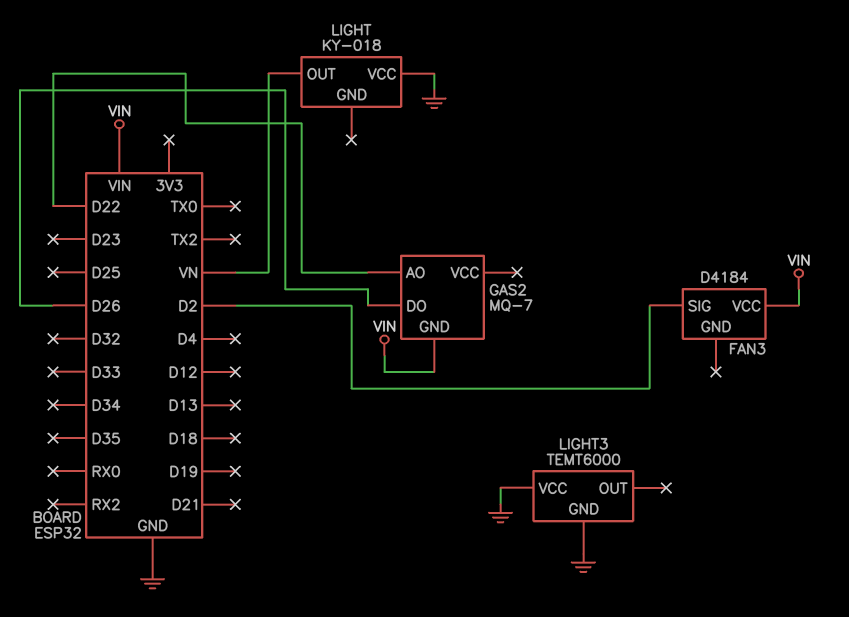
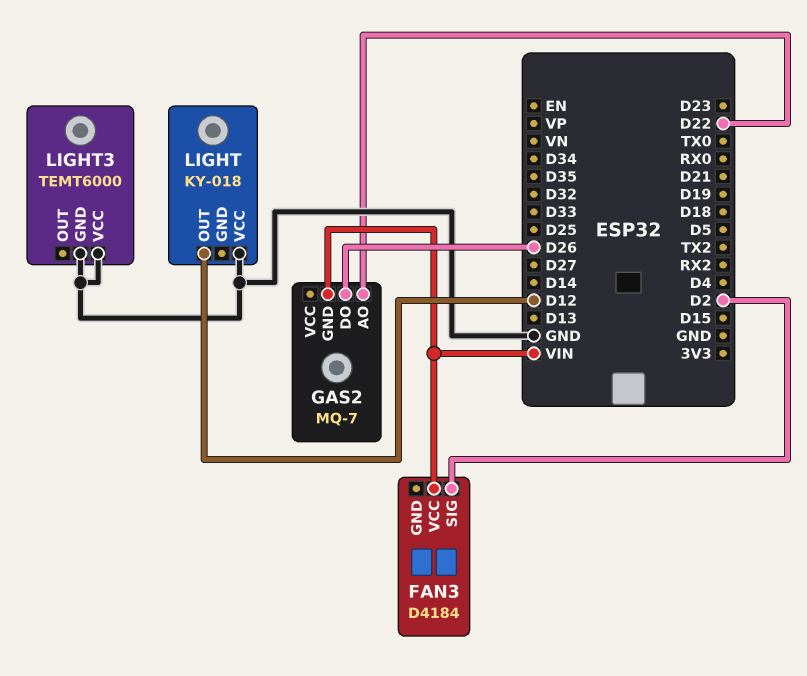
LIGHT pin OUT: VN -> D12

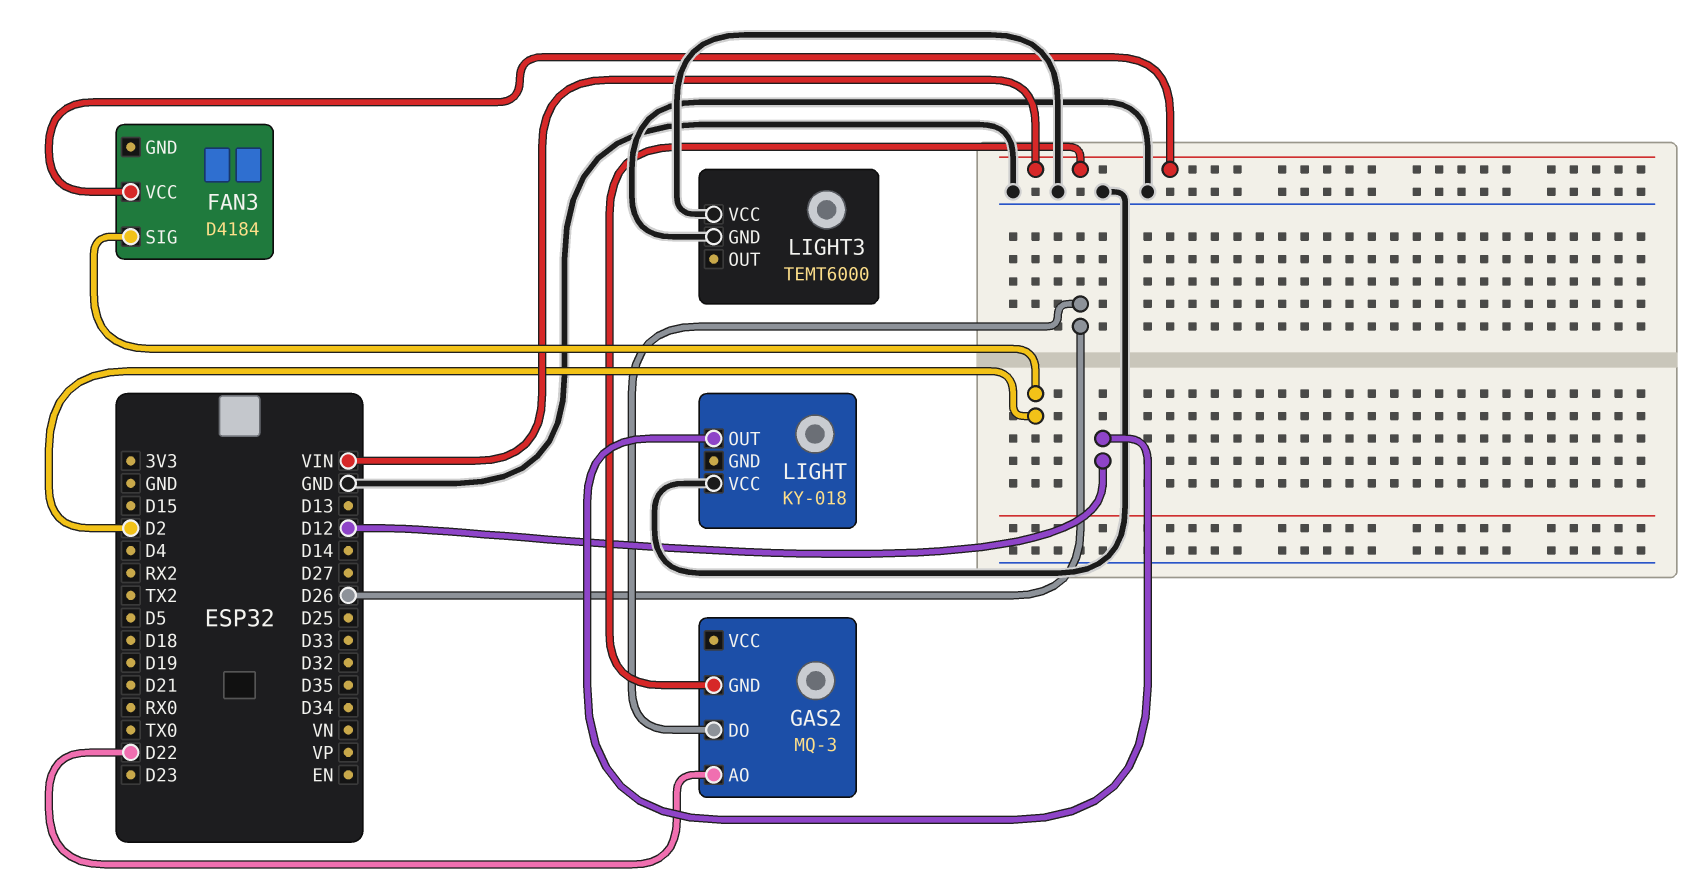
GAS2: MQ-7 -> MQ-3

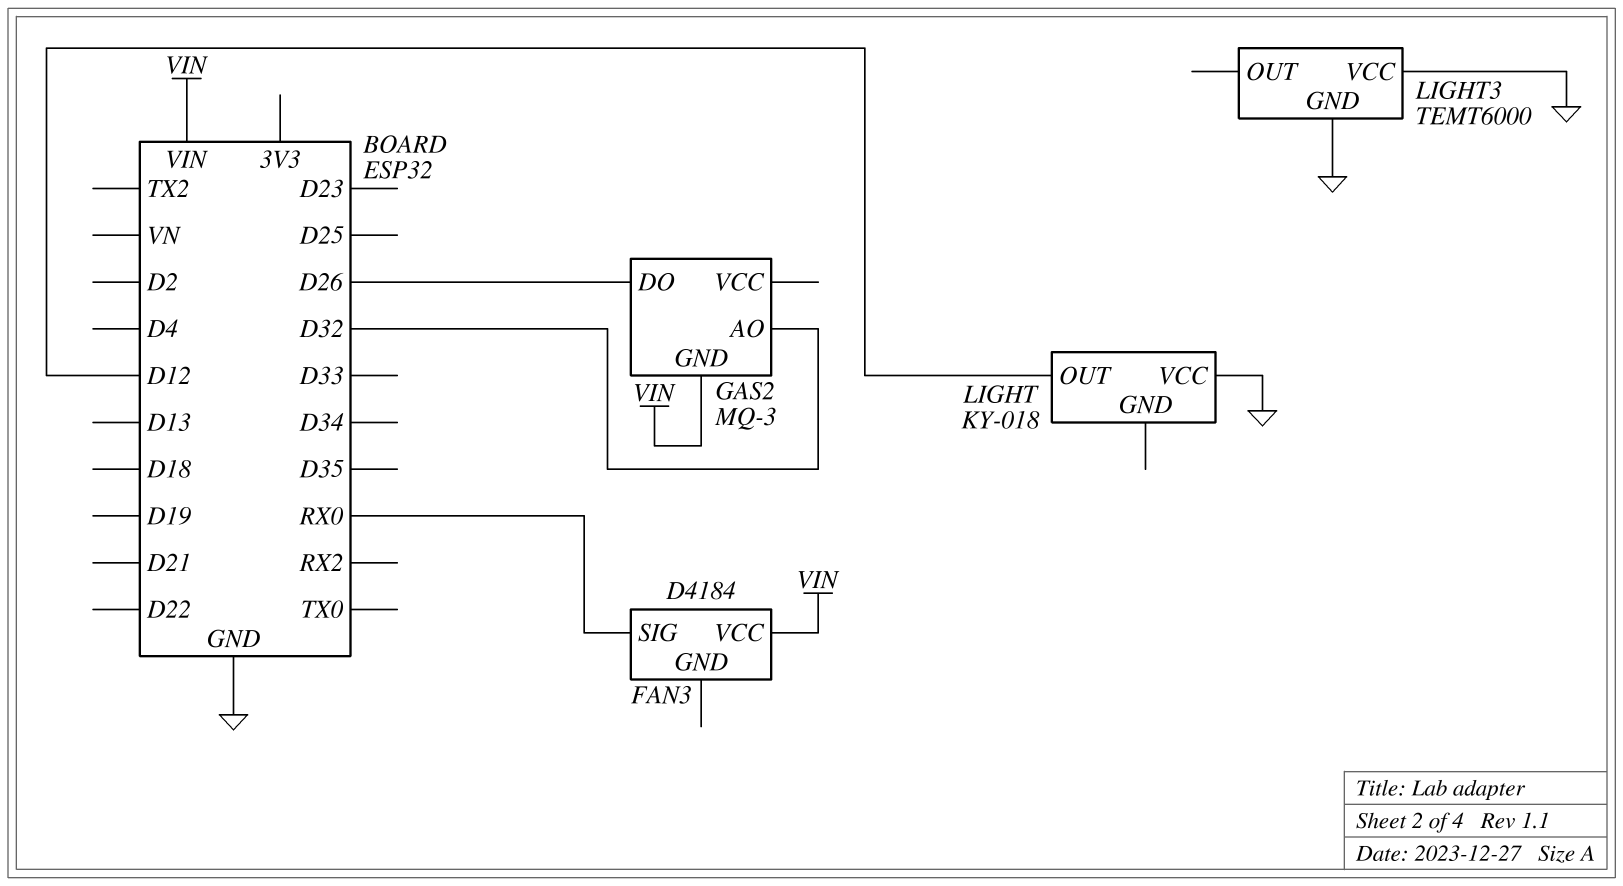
FAN3 pin SIG: D2 -> RX0
GAS2 pin AO: D22 -> D32

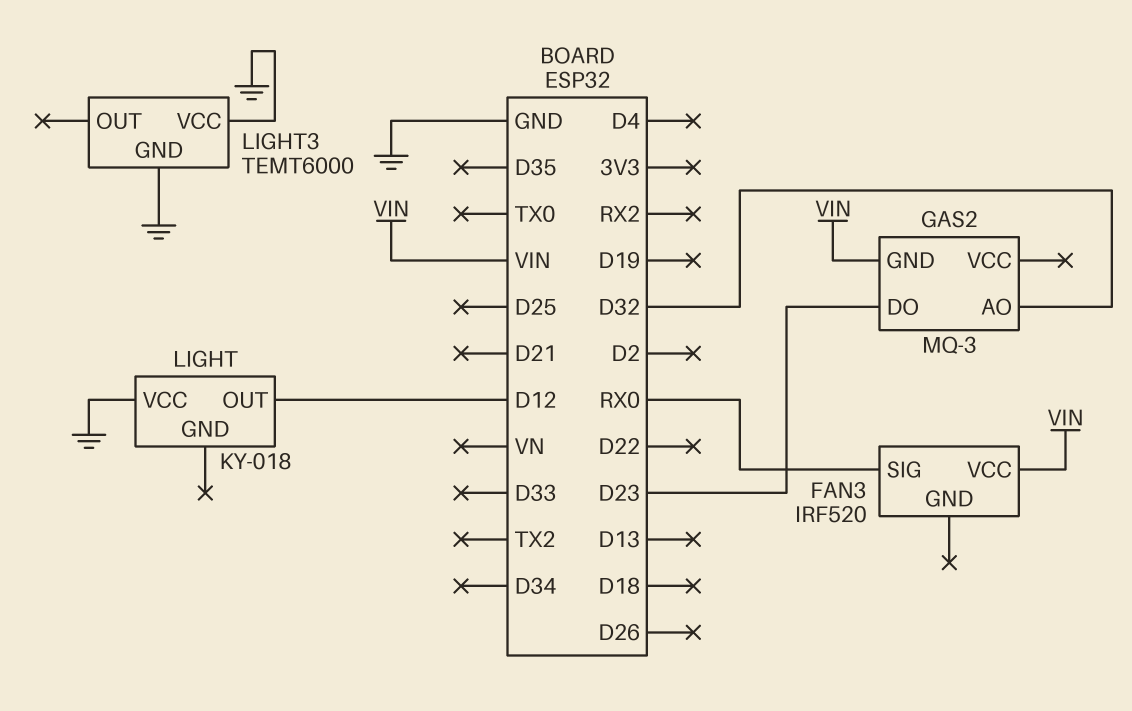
FAN3: D4184 -> IRF520
GAS2 pin DO: D26 -> D23

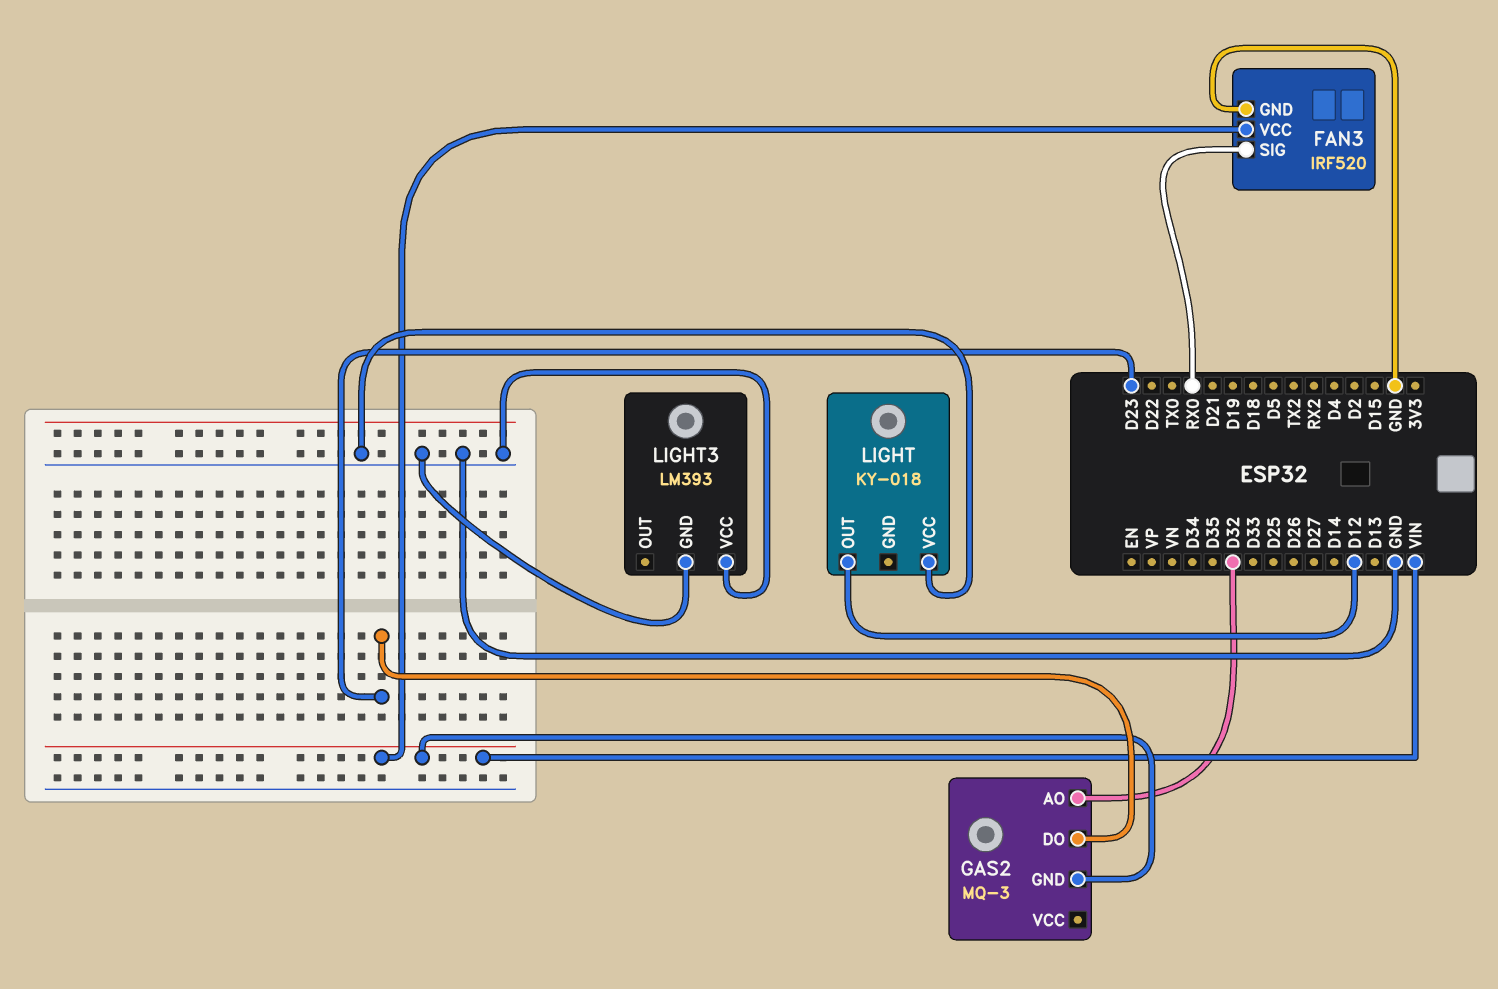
FAN3 pin GND: none -> GND
LIGHT3: TEMT6000 -> LM393

